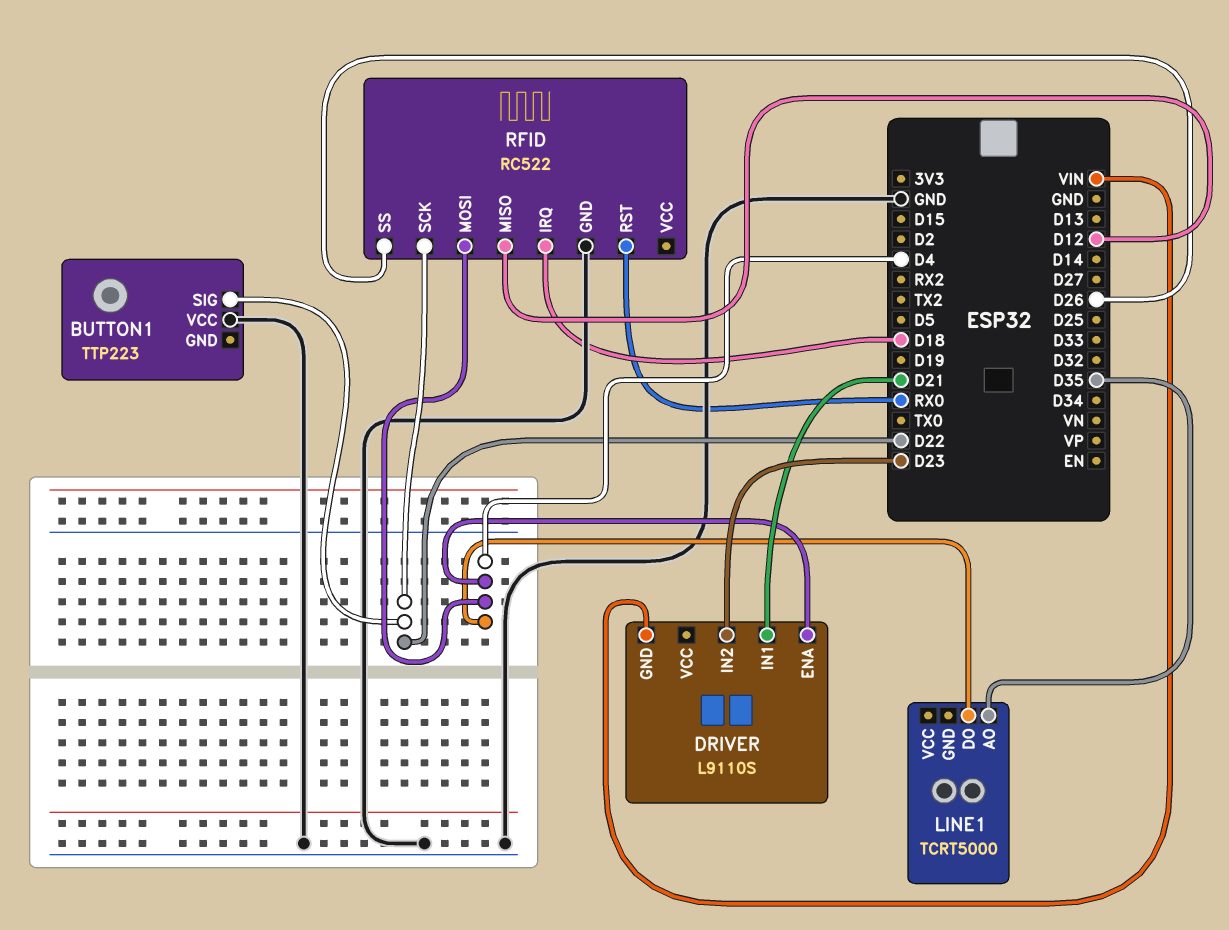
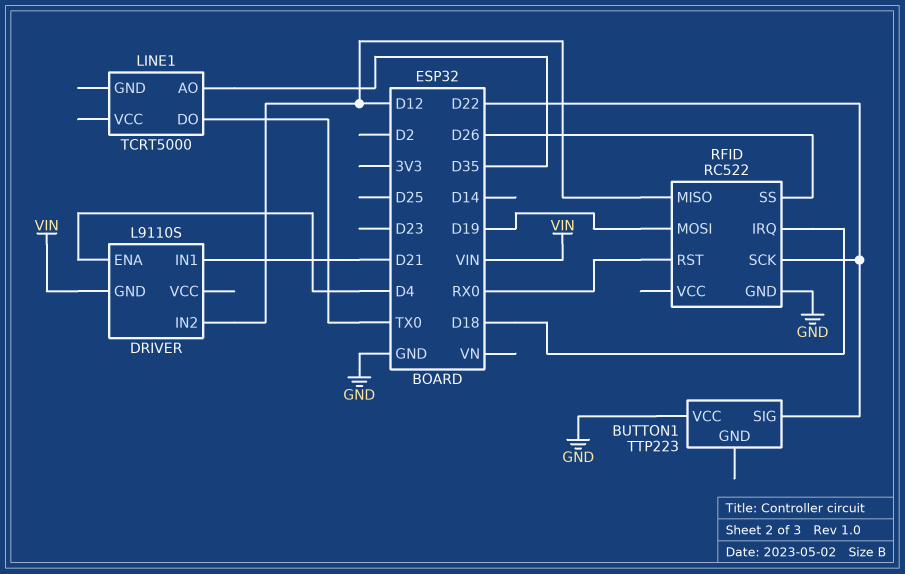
DRIVER pin IN2: D23 -> D12
LINE1 pin DO: D4 -> TX0
RFID pin MOSI: D4 -> D19

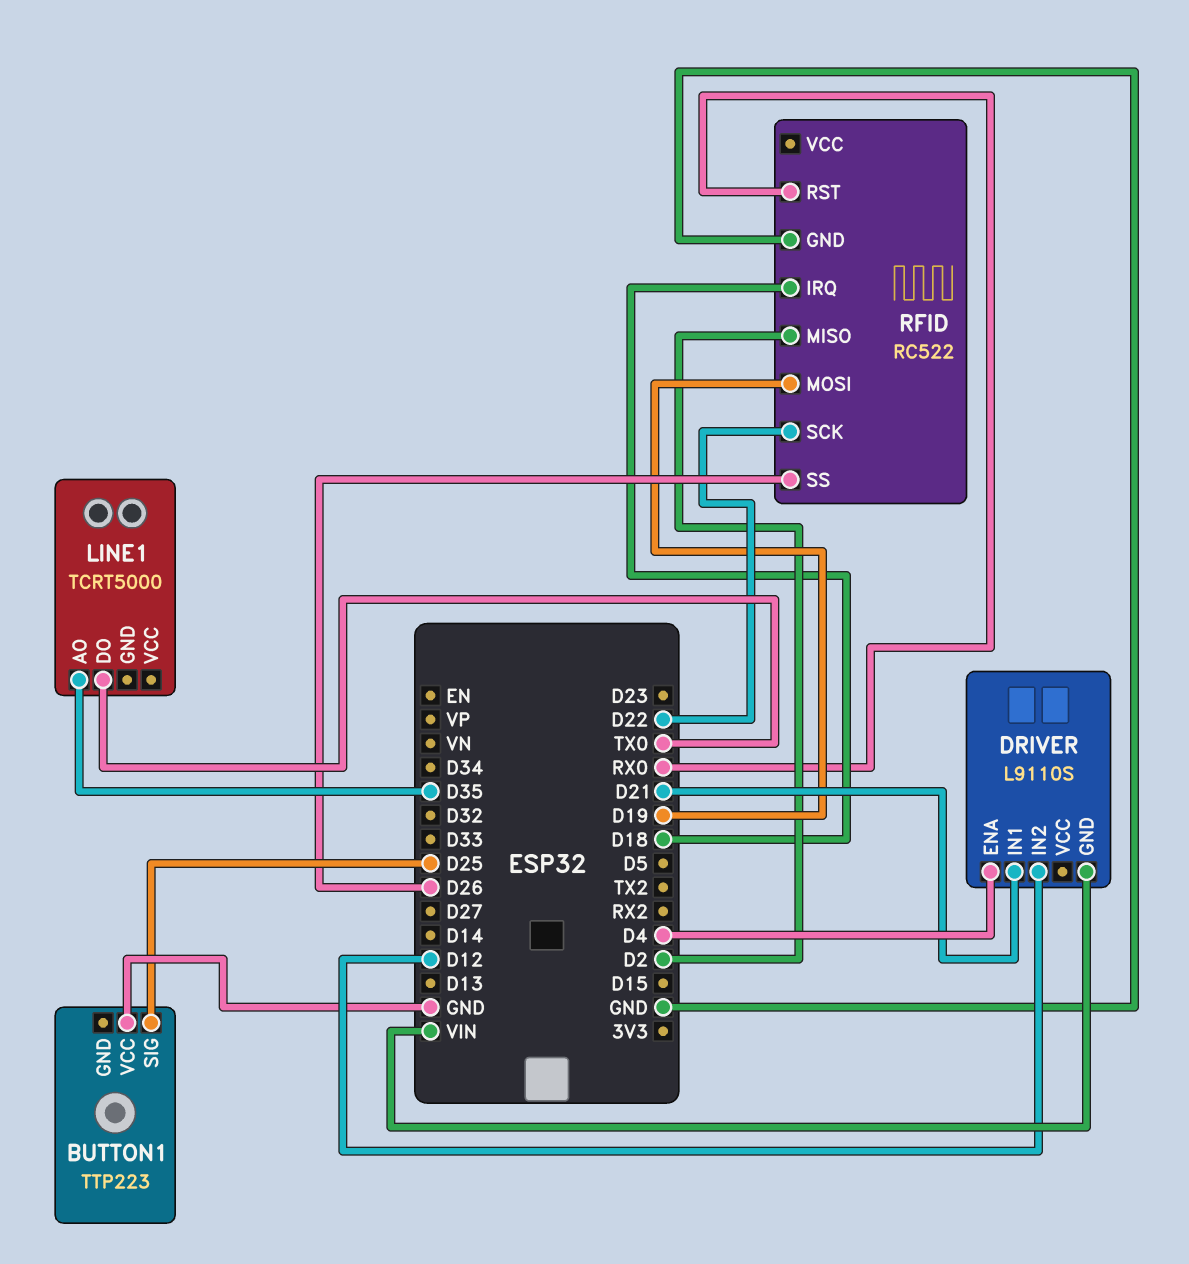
BUTTON1 pin SIG: D22 -> D25
RFID pin MISO: D12 -> D2

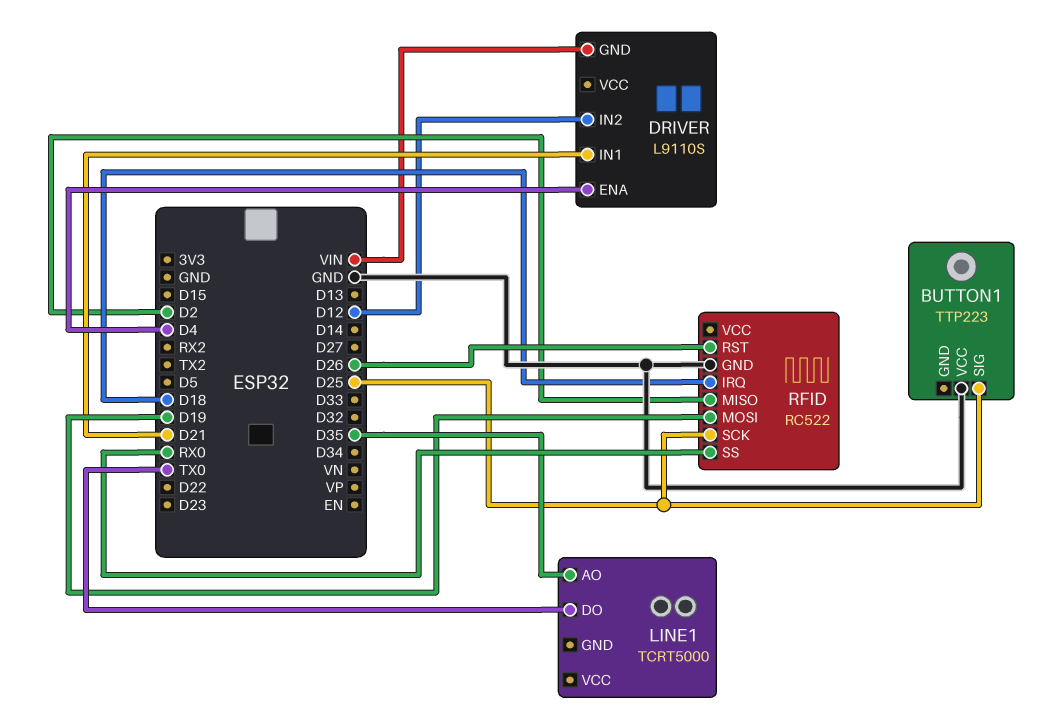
RFID pin RST: RX0 -> D26
RFID pin SCK: D22 -> D25
RFID pin SS: D26 -> RX0

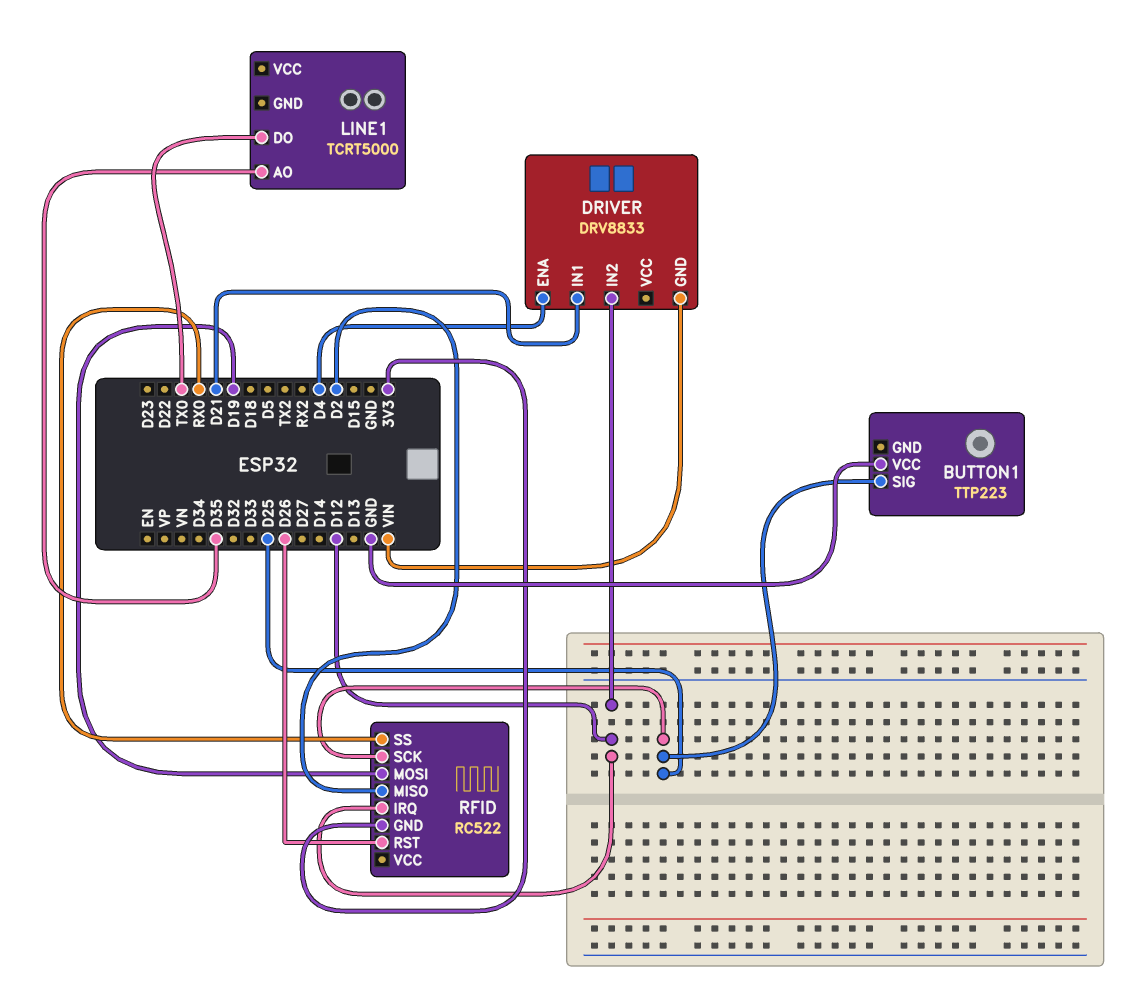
DRIVER: L9110S -> DRV8833
RFID pin GND: GND -> 3V3
RFID pin IRQ: D18 -> D12

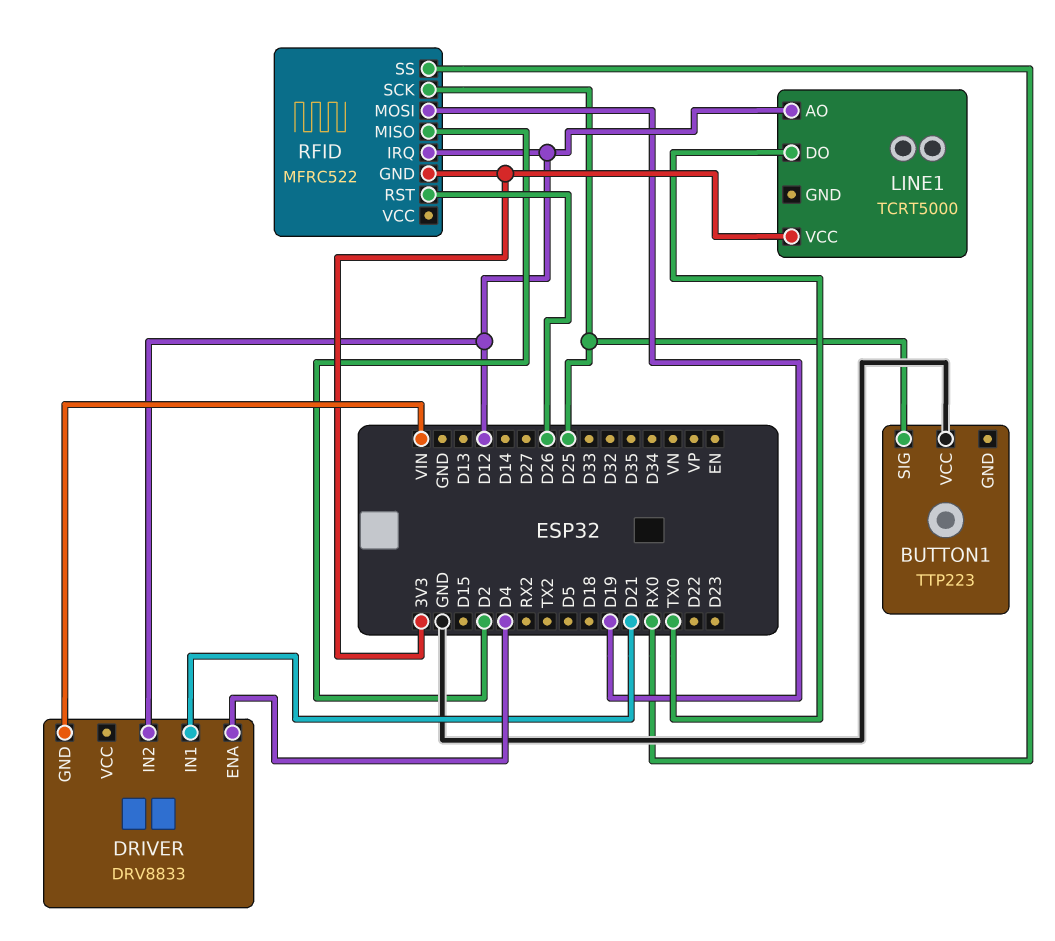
LINE1 pin AO: D35 -> D12
LINE1 pin VCC: none -> 3V3
RFID: RC522 -> MFRC522

